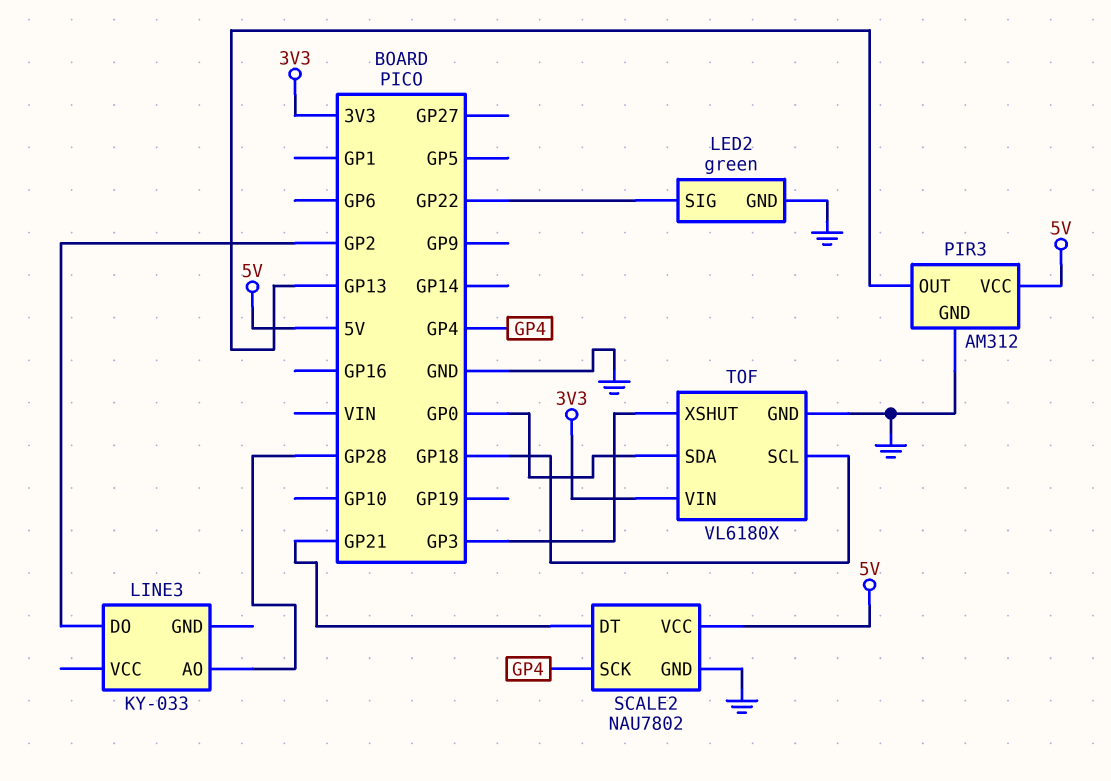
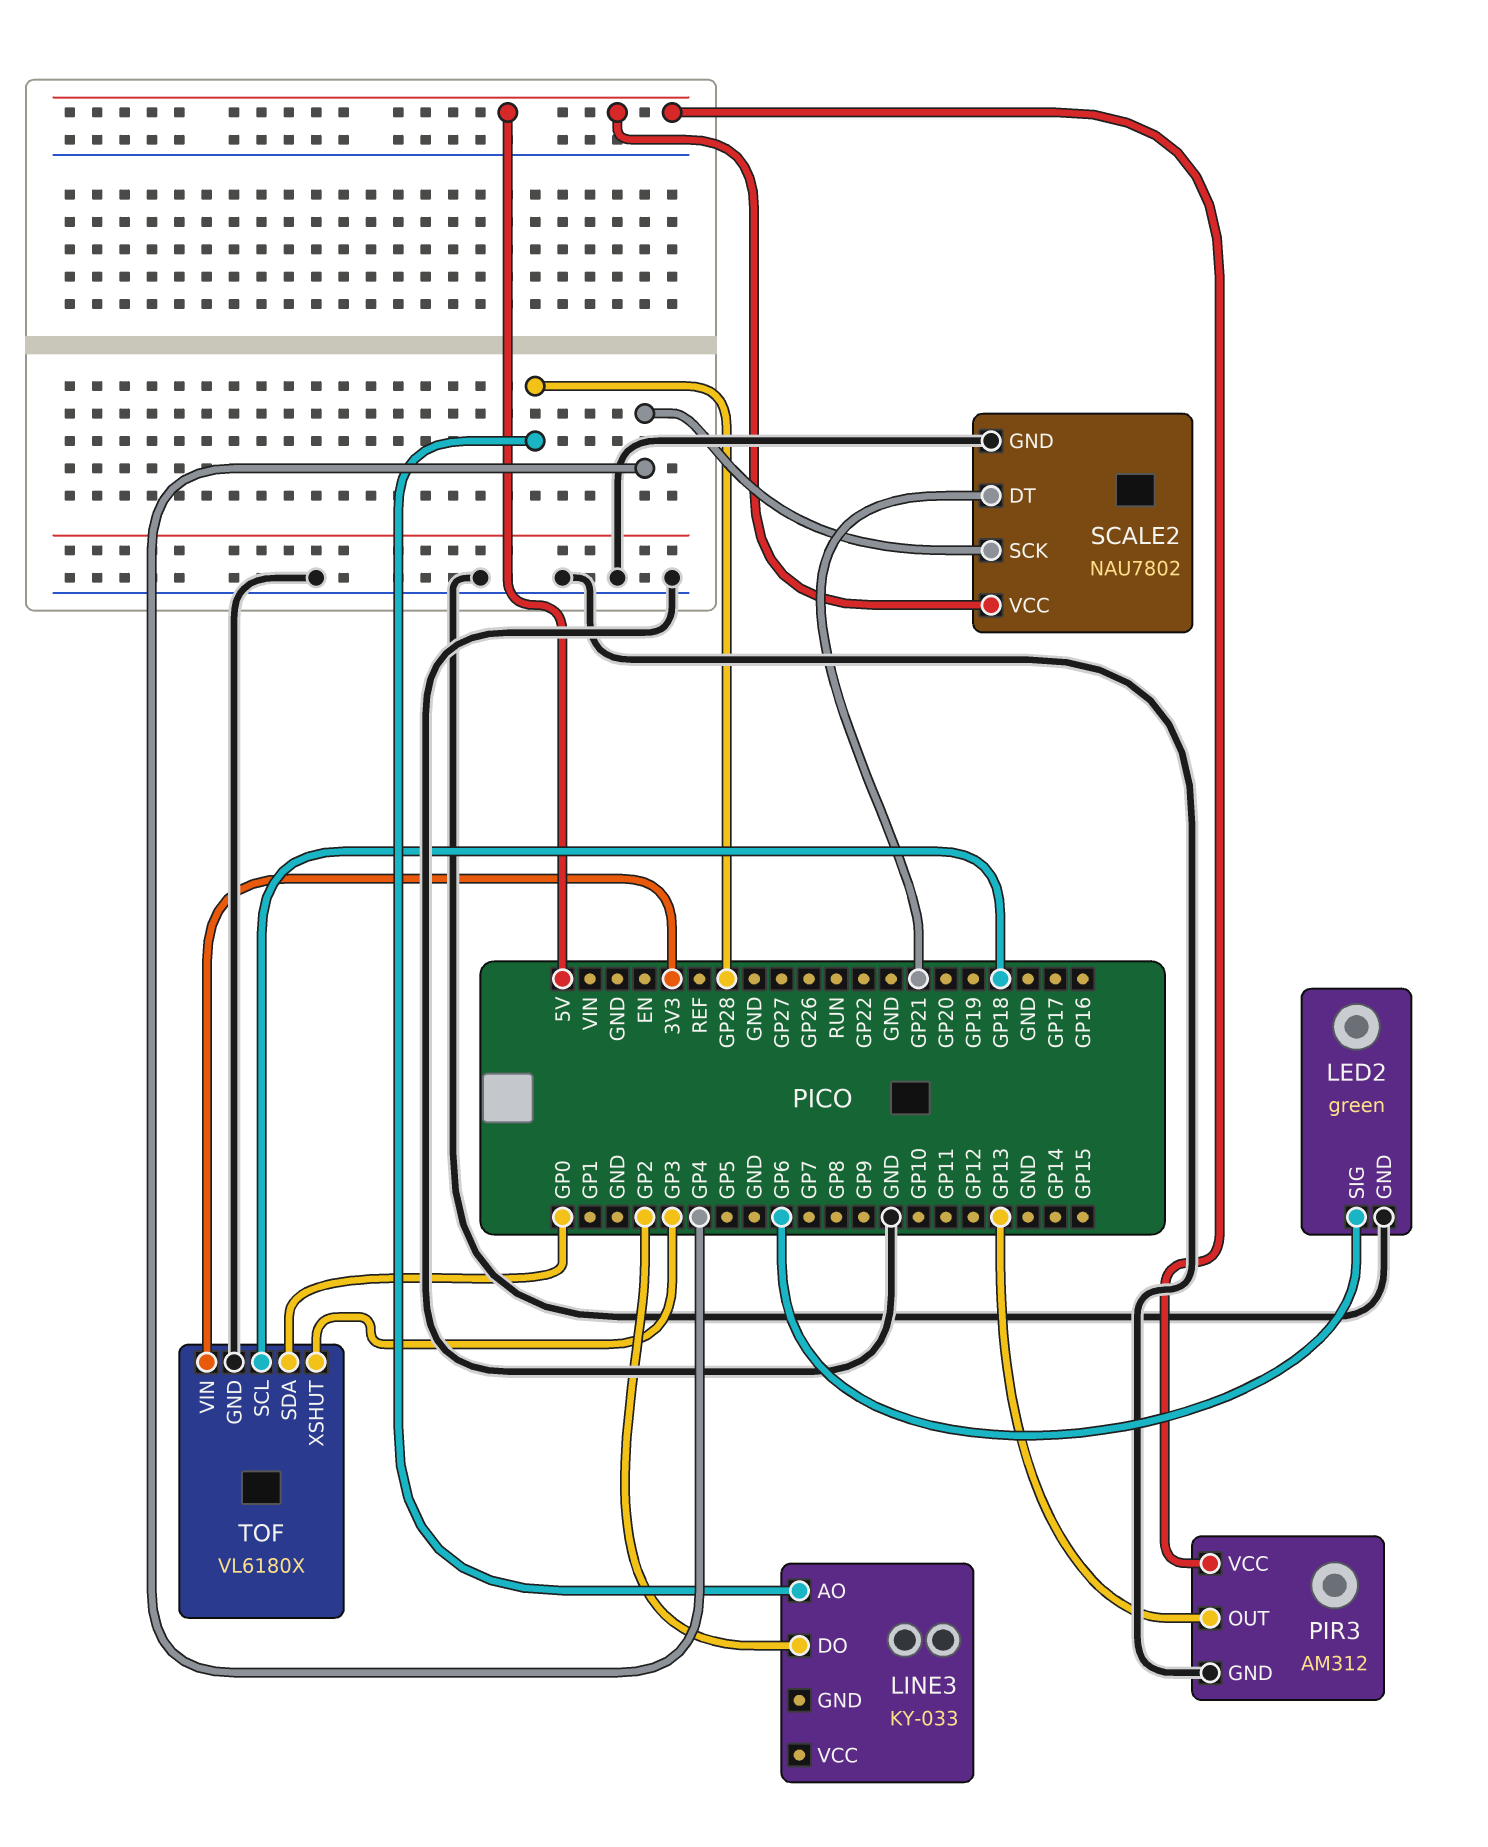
LED2 pin SIG: GP22 -> GP6

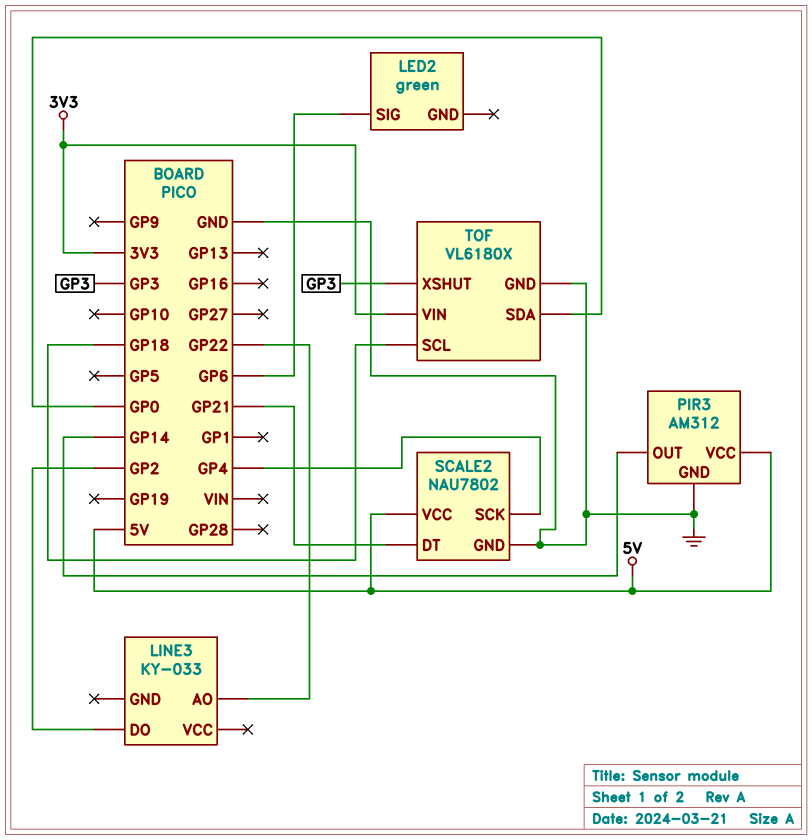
LED2 pin GND: GND -> none
LINE3 pin AO: GP28 -> GP22
PIR3 pin OUT: GP13 -> GP14

